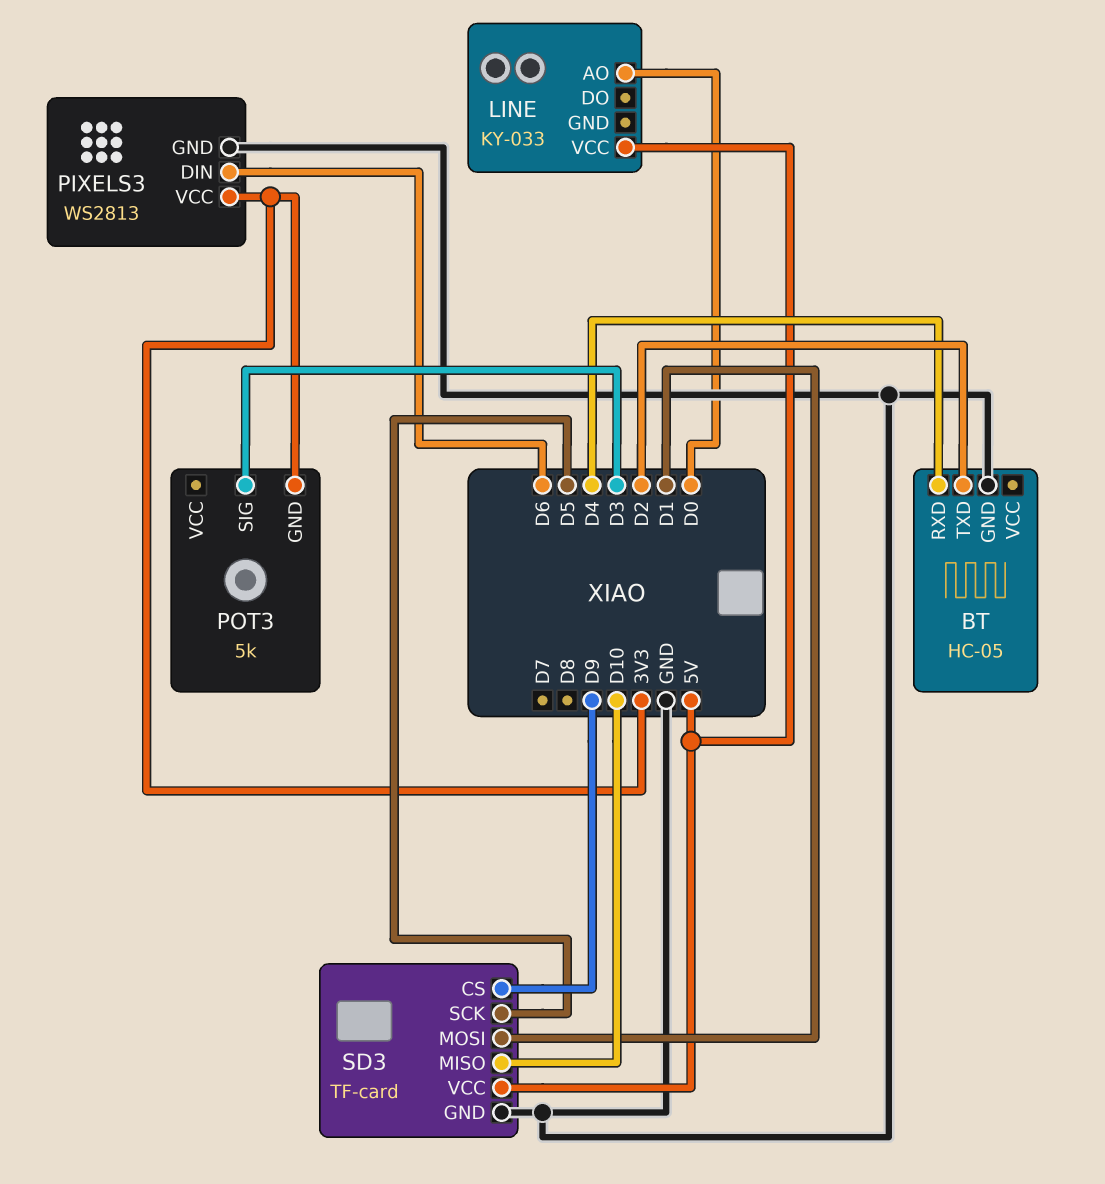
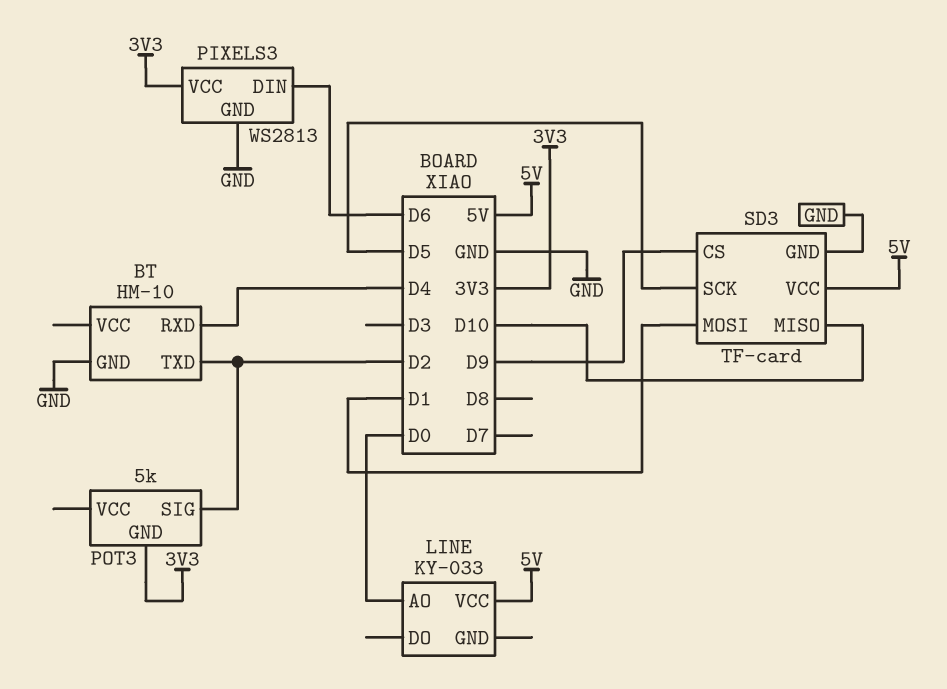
BT: HC-05 -> HM-10
POT3 pin SIG: D3 -> D2

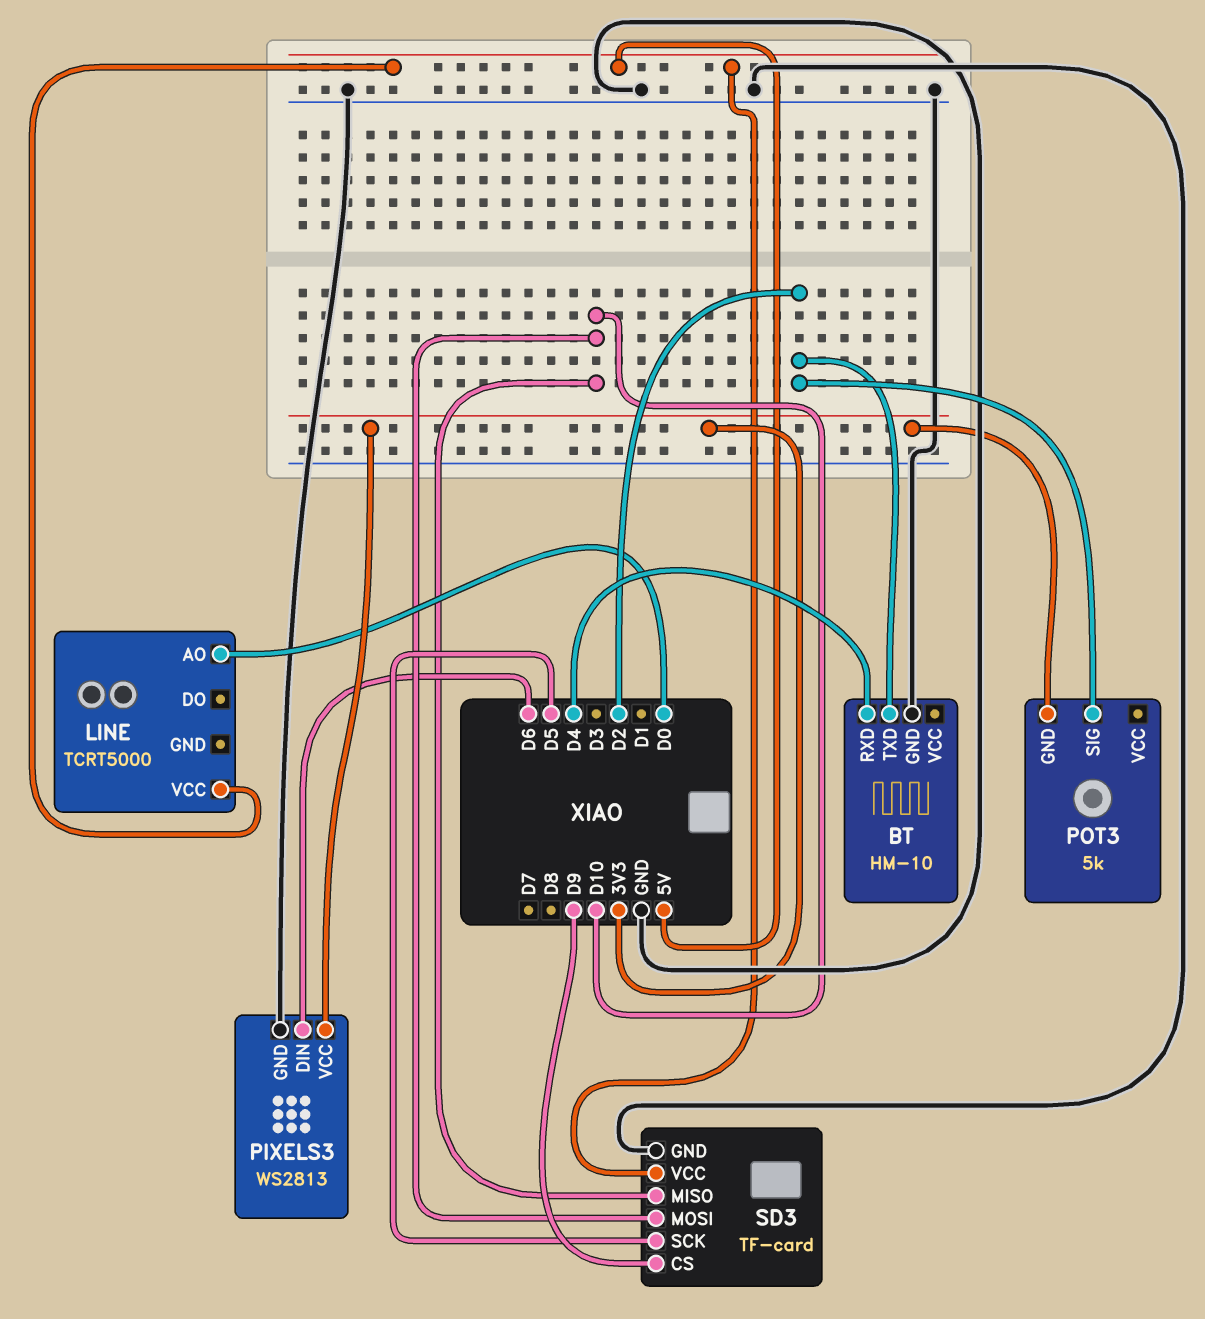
LINE: KY-033 -> TCRT5000
SD3 pin MOSI: D1 -> D10

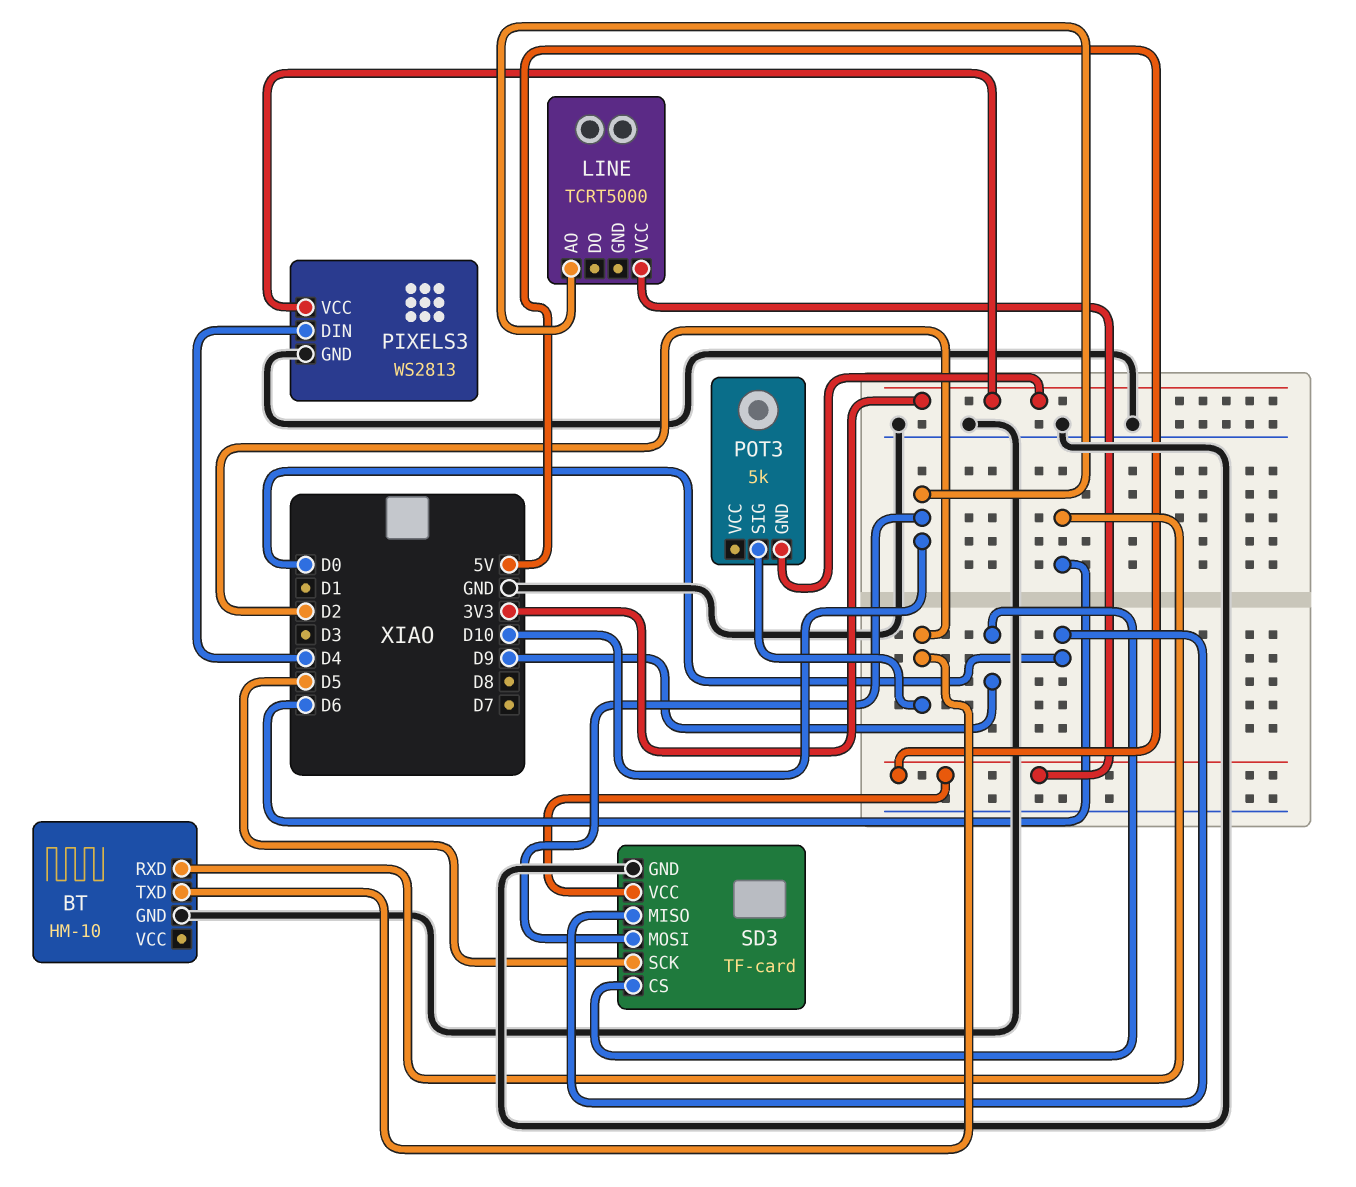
BT pin RXD: D4 -> D6
LINE pin AO: D0 -> D10
PIXELS3 pin DIN: D6 -> D4
SD3 pin MISO: D10 -> D0

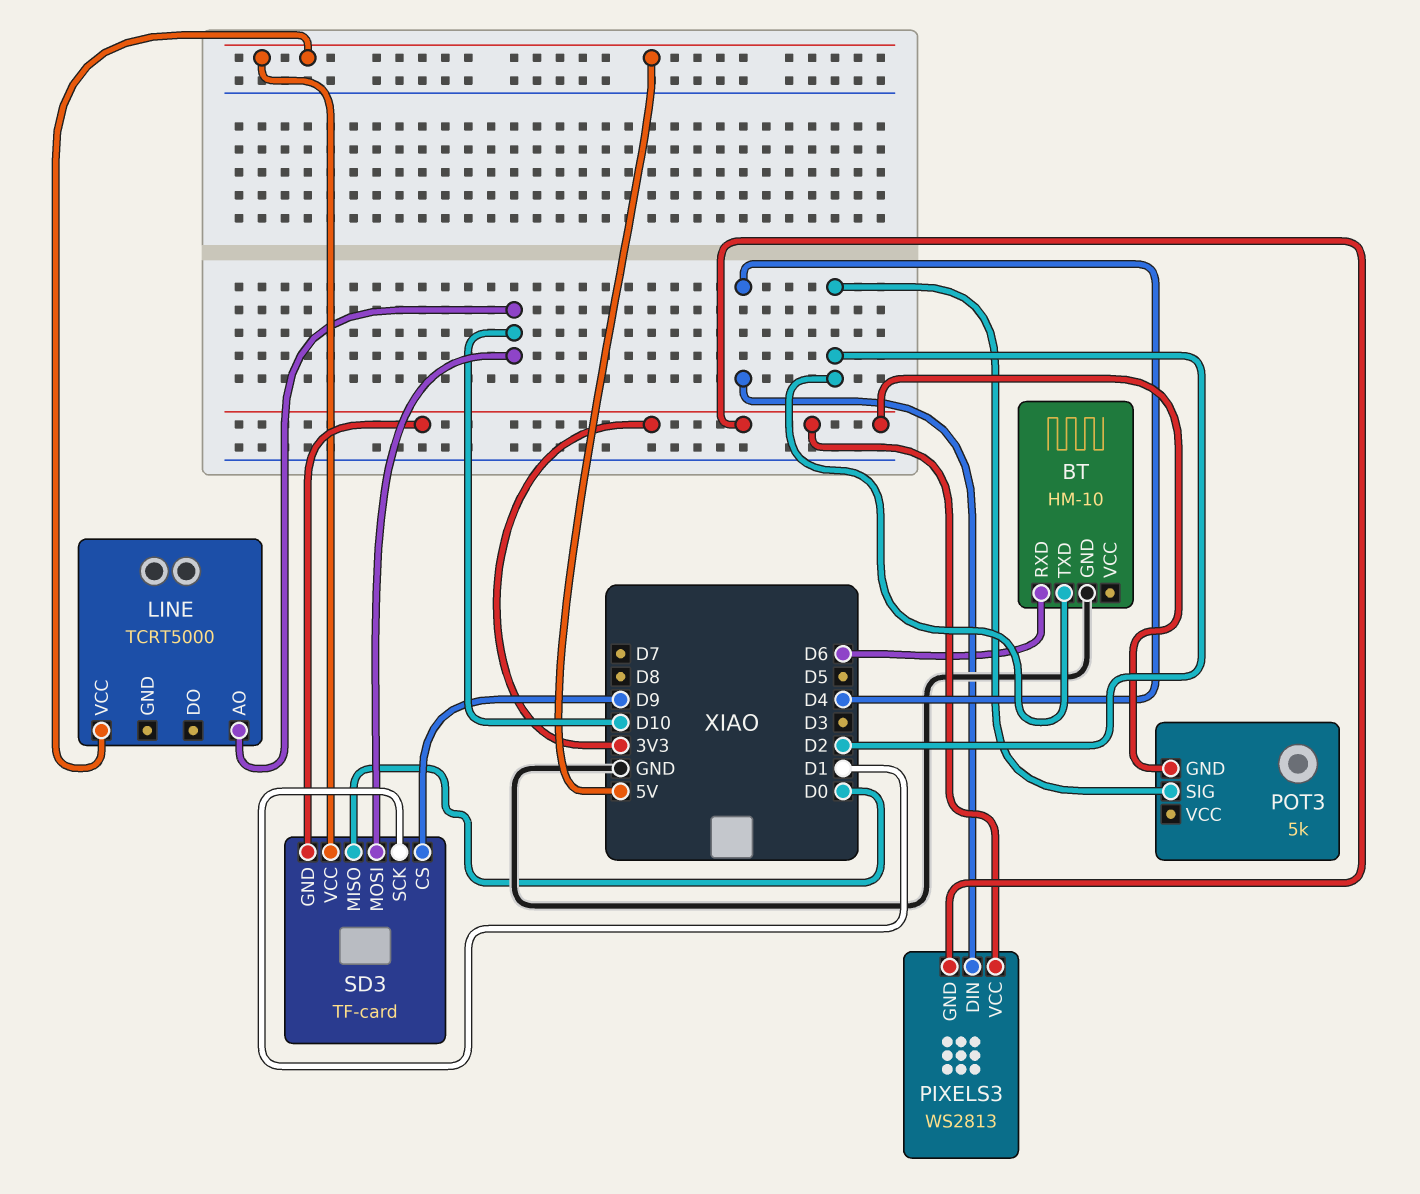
PIXELS3 pin GND: GND -> 3V3
SD3 pin GND: GND -> 3V3
SD3 pin SCK: D5 -> D1

